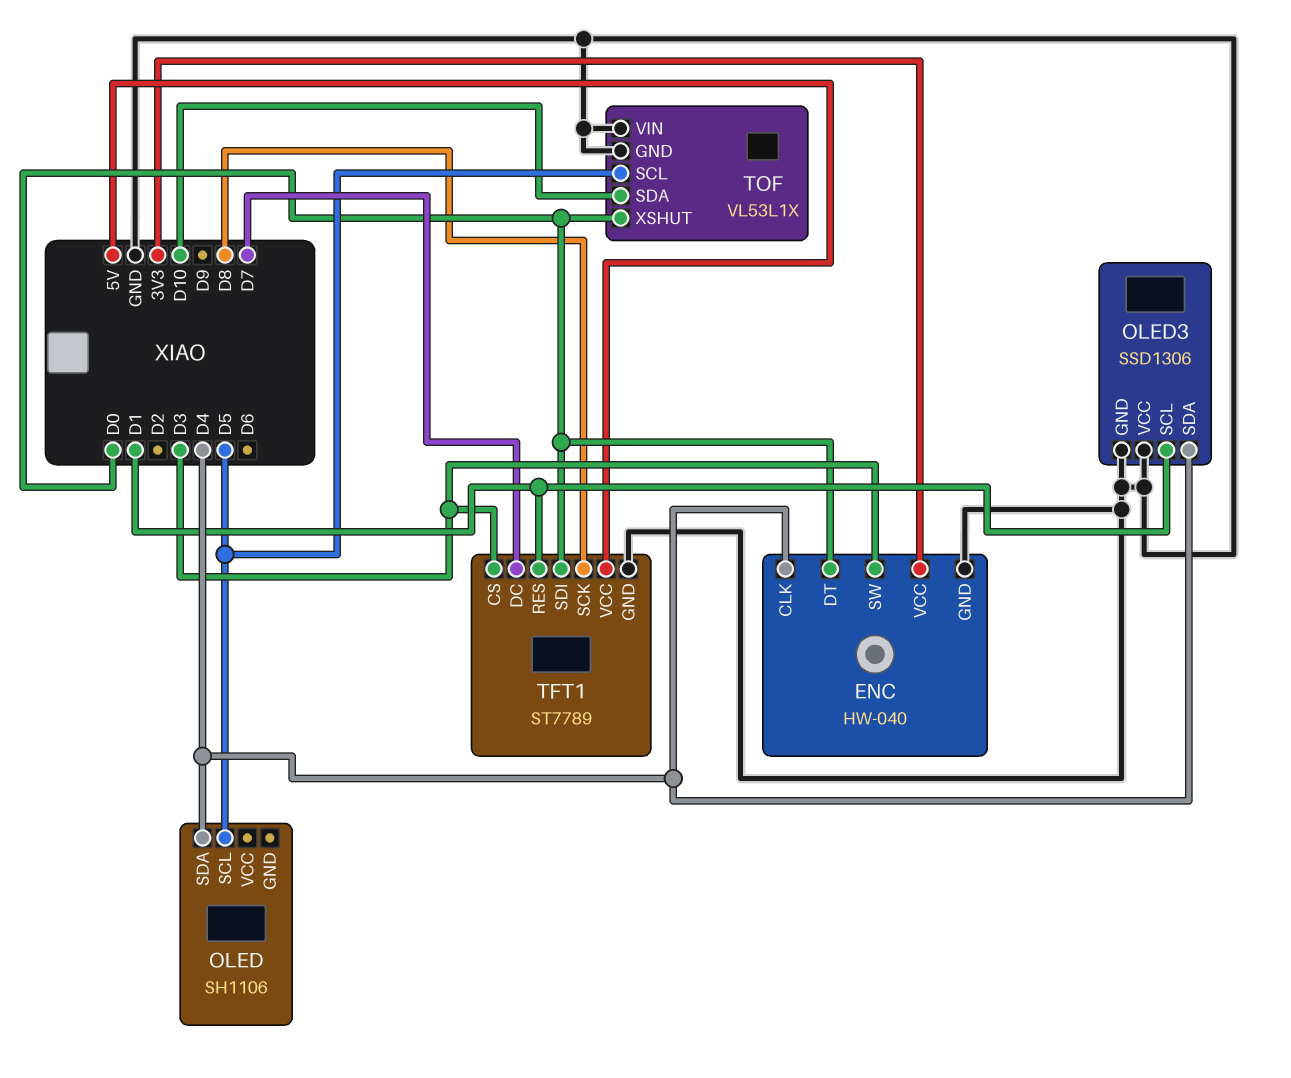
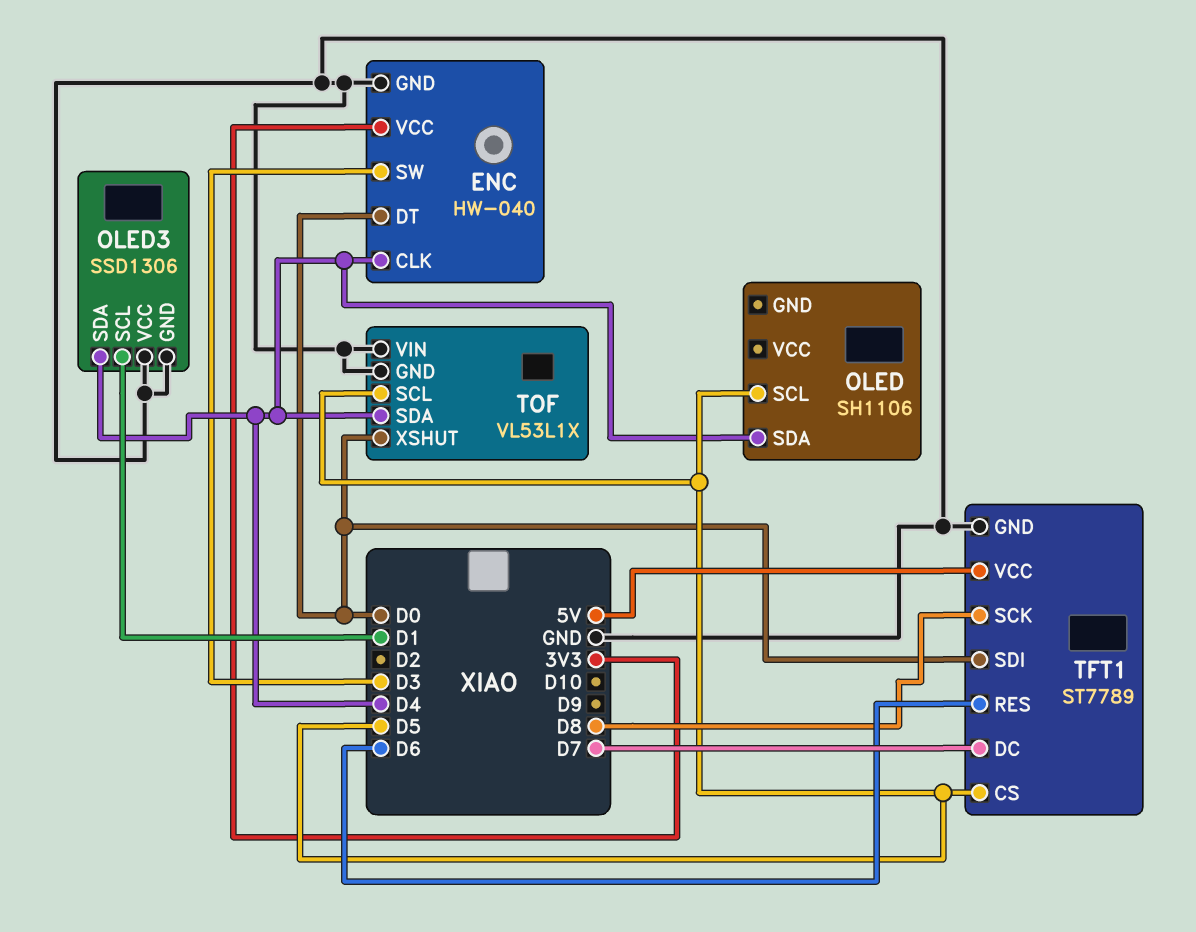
TFT1 pin CS: D3 -> D5
TFT1 pin RES: D1 -> D6
TOF pin SDA: D10 -> D4

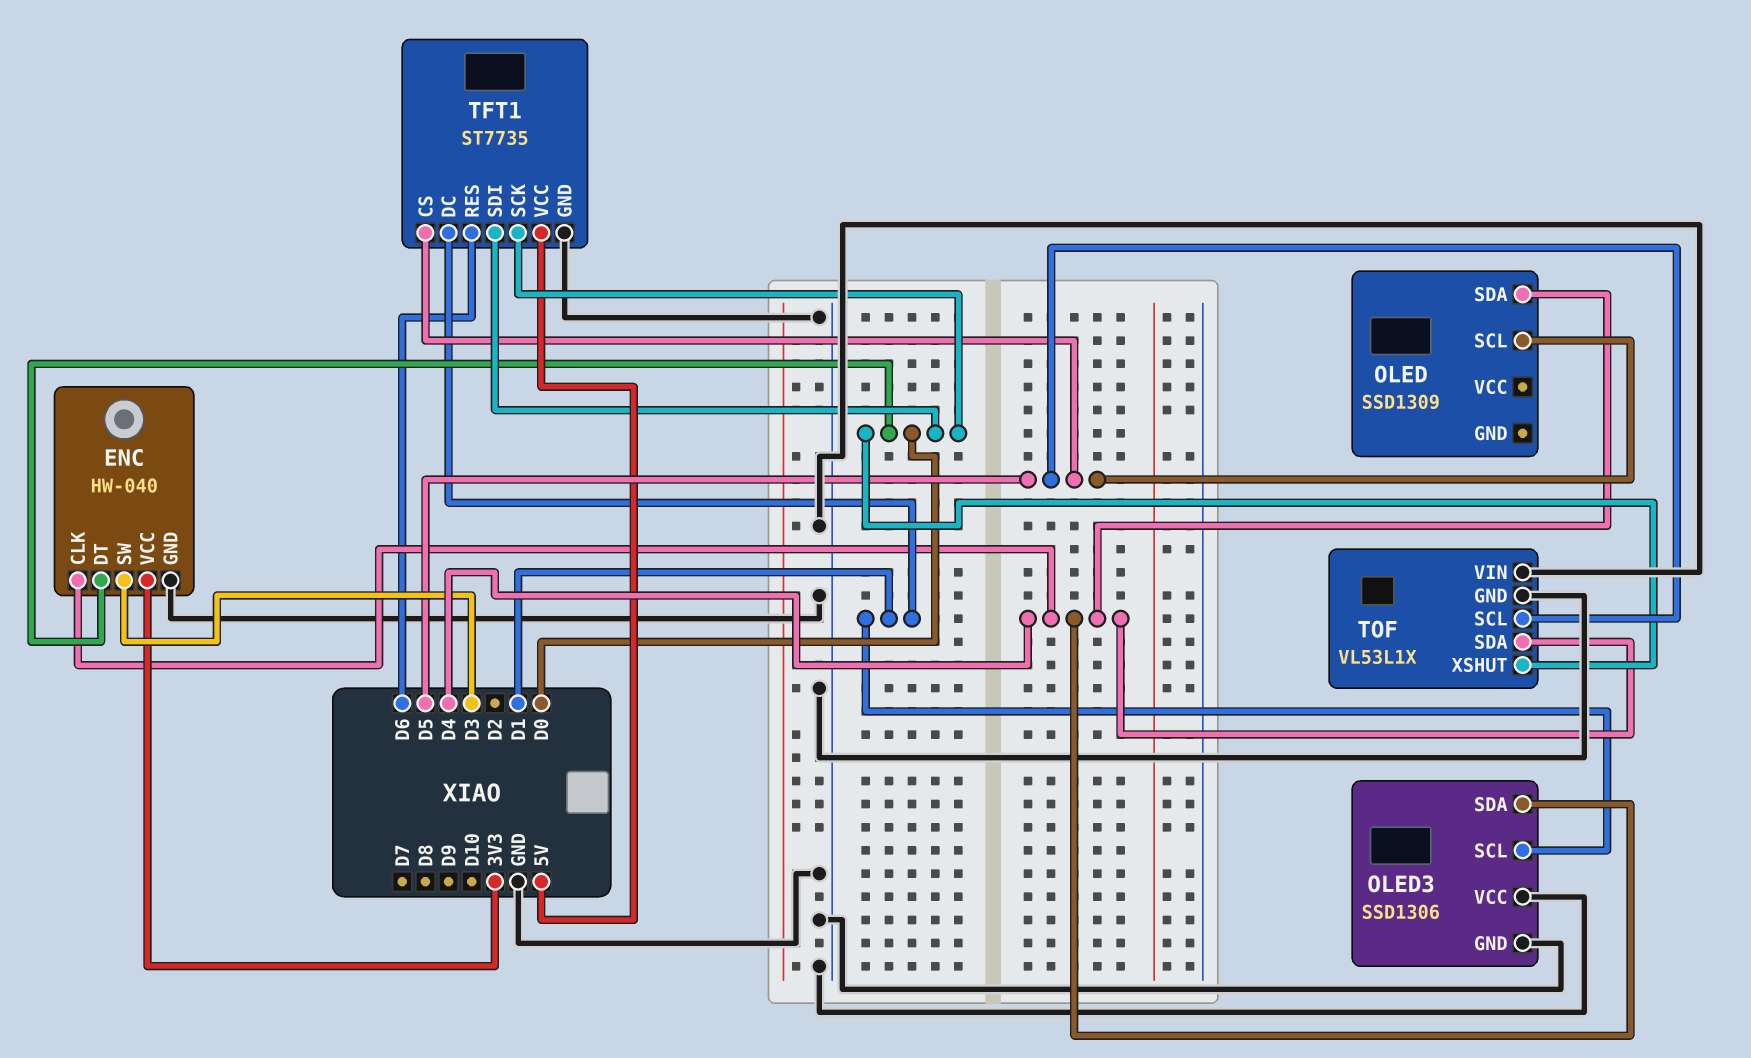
OLED: SH1106 -> SSD1309
TFT1: ST7789 -> ST7735
TFT1 pin DC: D7 -> D1
TFT1 pin SCK: D8 -> D0

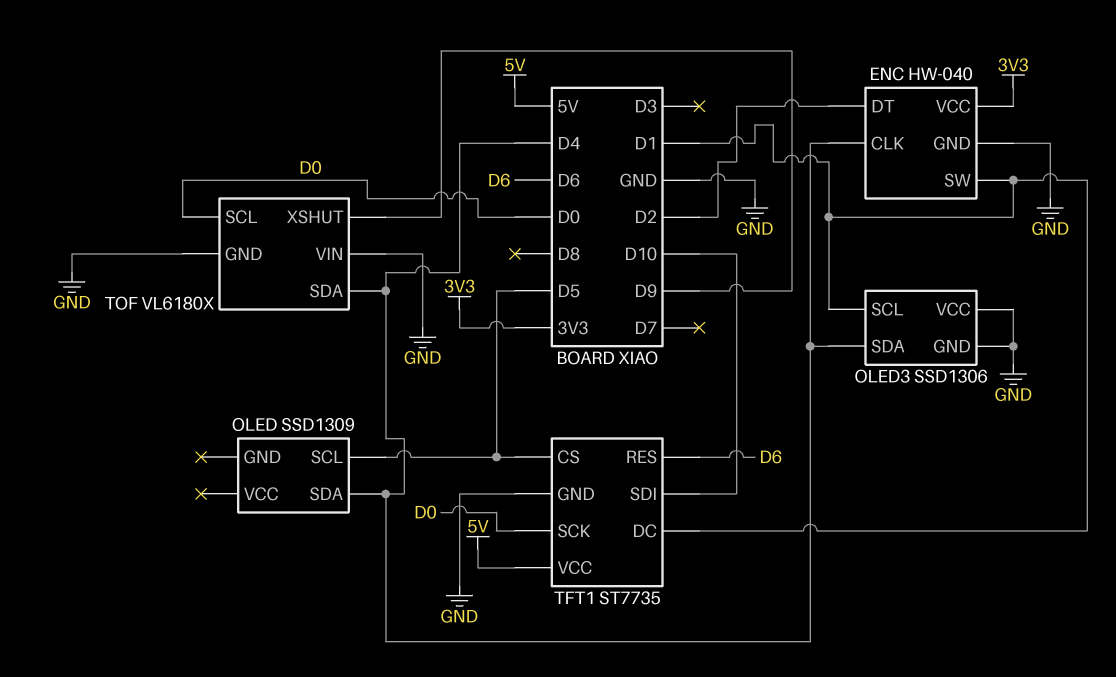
ENC pin DT: D0 -> D2
ENC pin SW: D3 -> D1
TFT1 pin SDI: D0 -> D10
TOF: VL53L1X -> VL6180X
TOF pin SCL: D5 -> D0
TOF pin XSHUT: D0 -> D9

